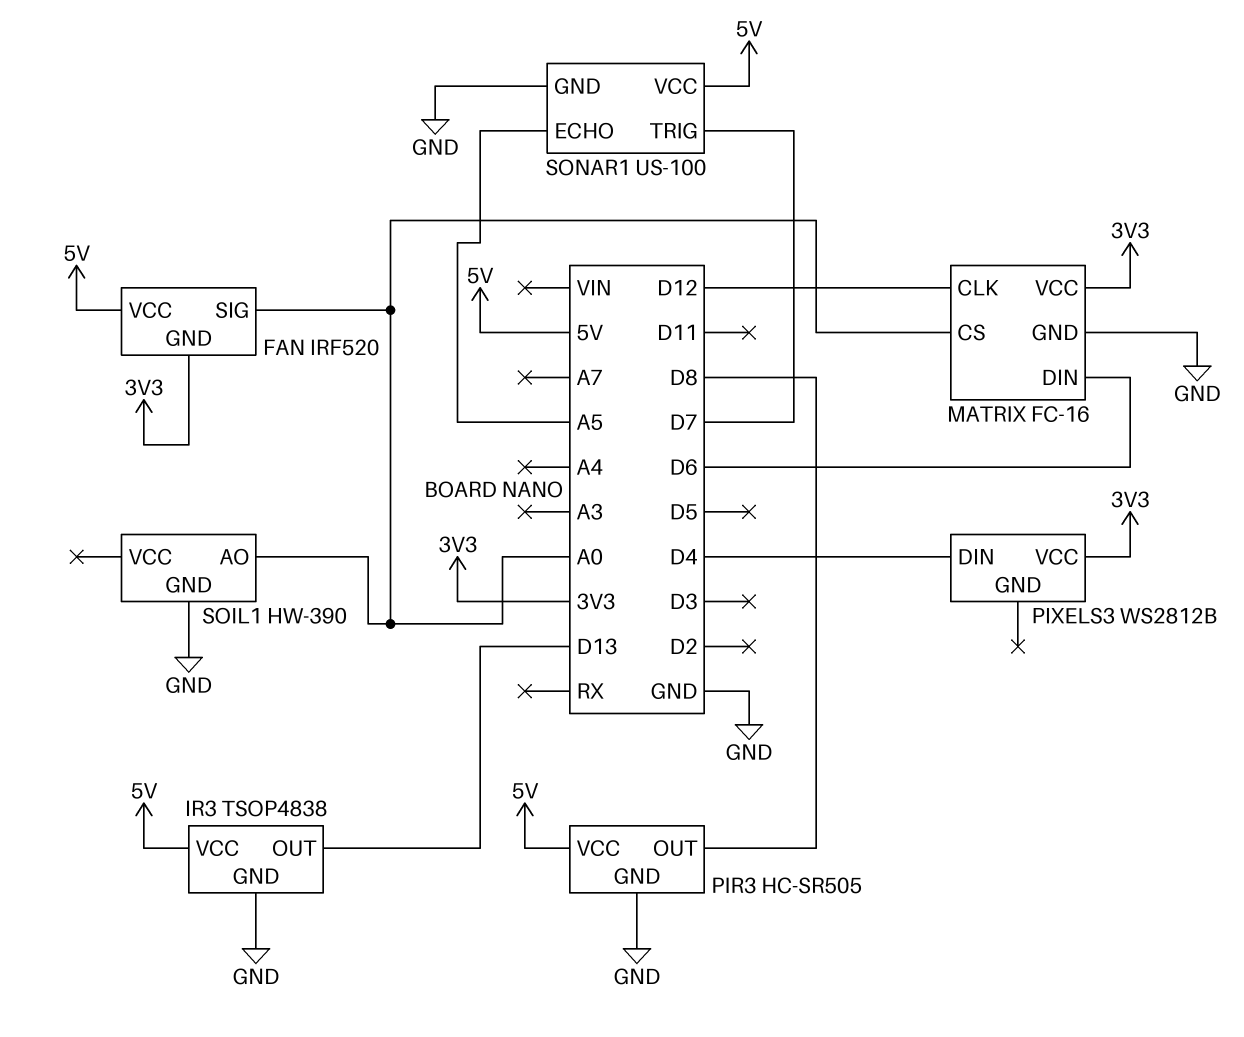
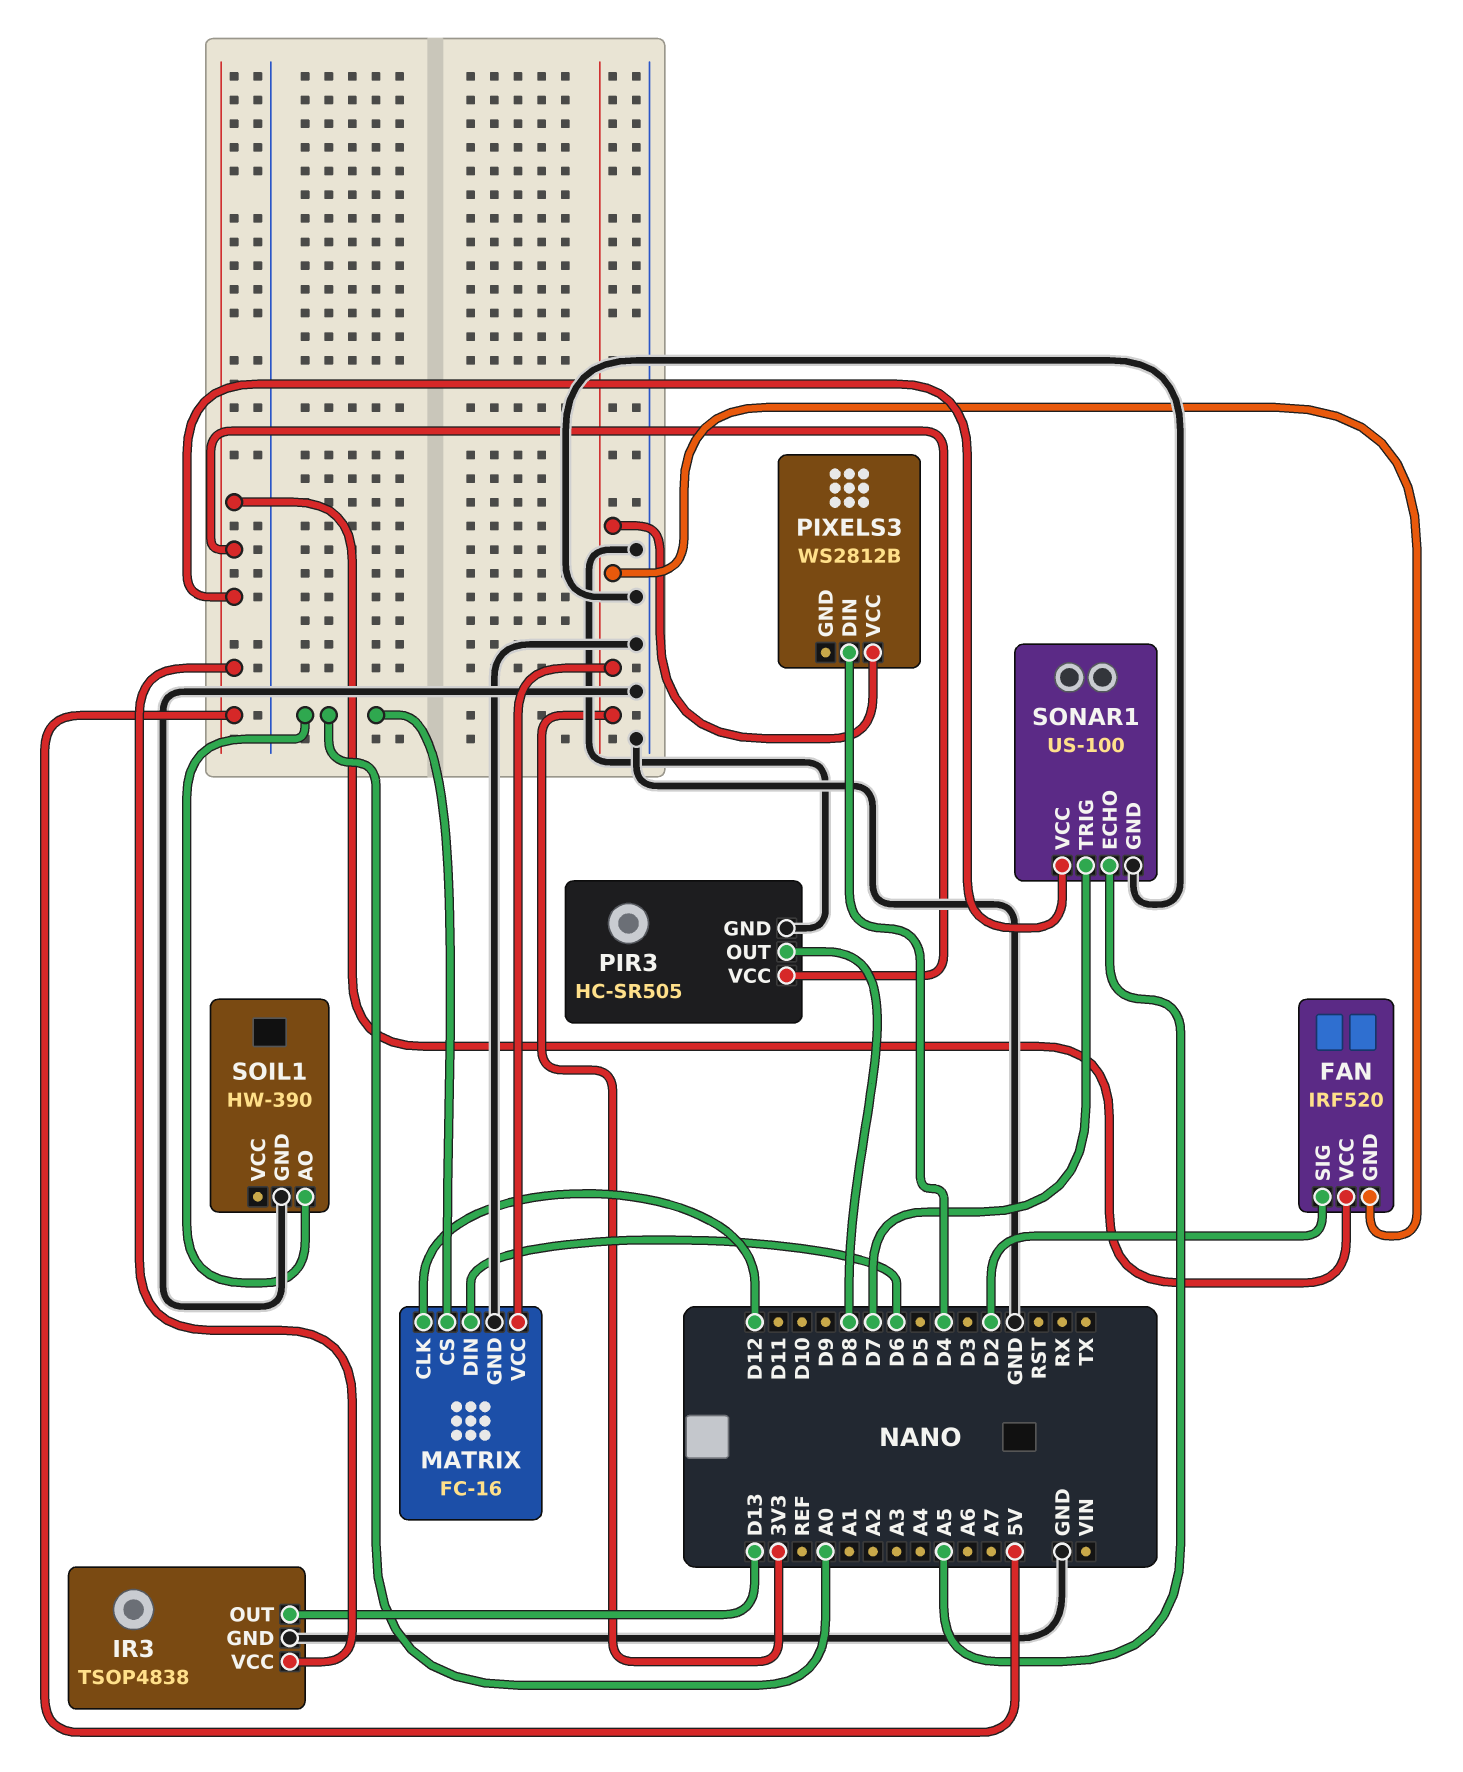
FAN pin SIG: A0 -> D2

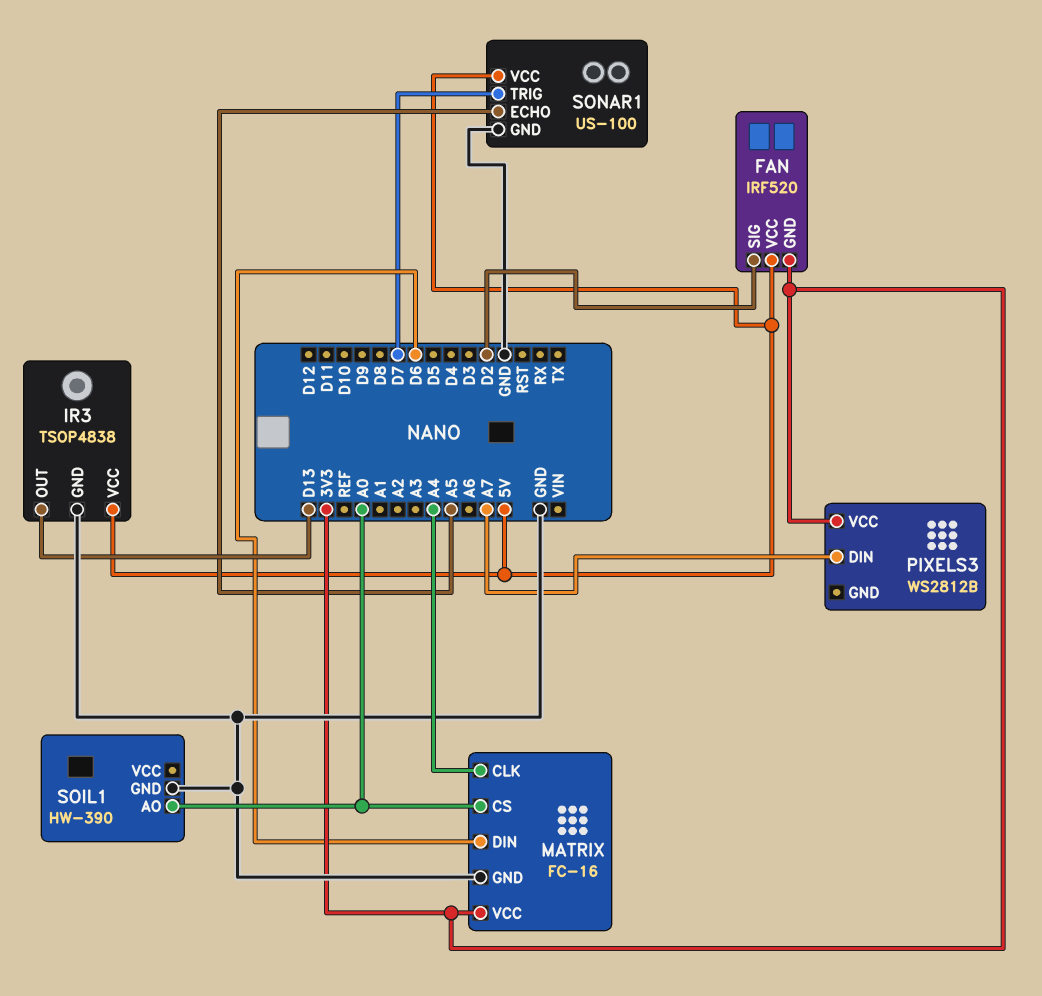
MATRIX pin CLK: D12 -> A4
PIR3: HC-SR505 -> none
PIR3 pin GND: GND -> none
PIR3 pin OUT: D8 -> none
PIR3 pin VCC: 5V -> none
PIXELS3 pin DIN: D4 -> A7

